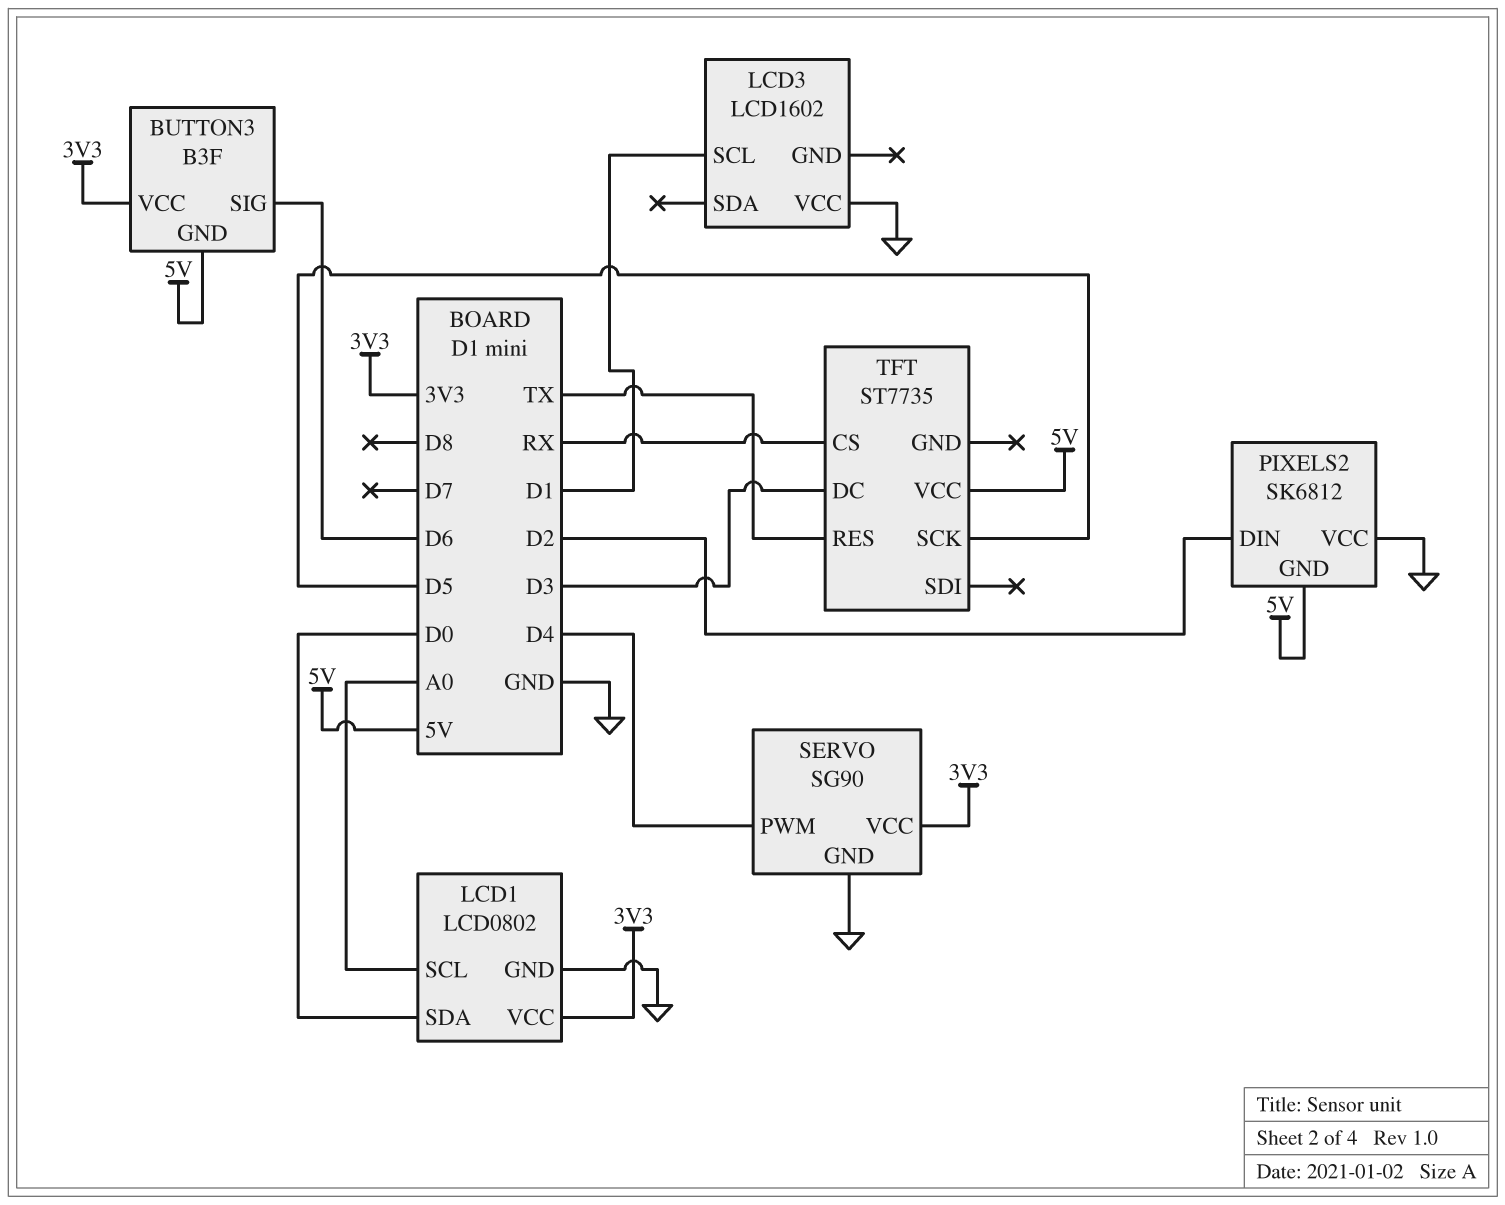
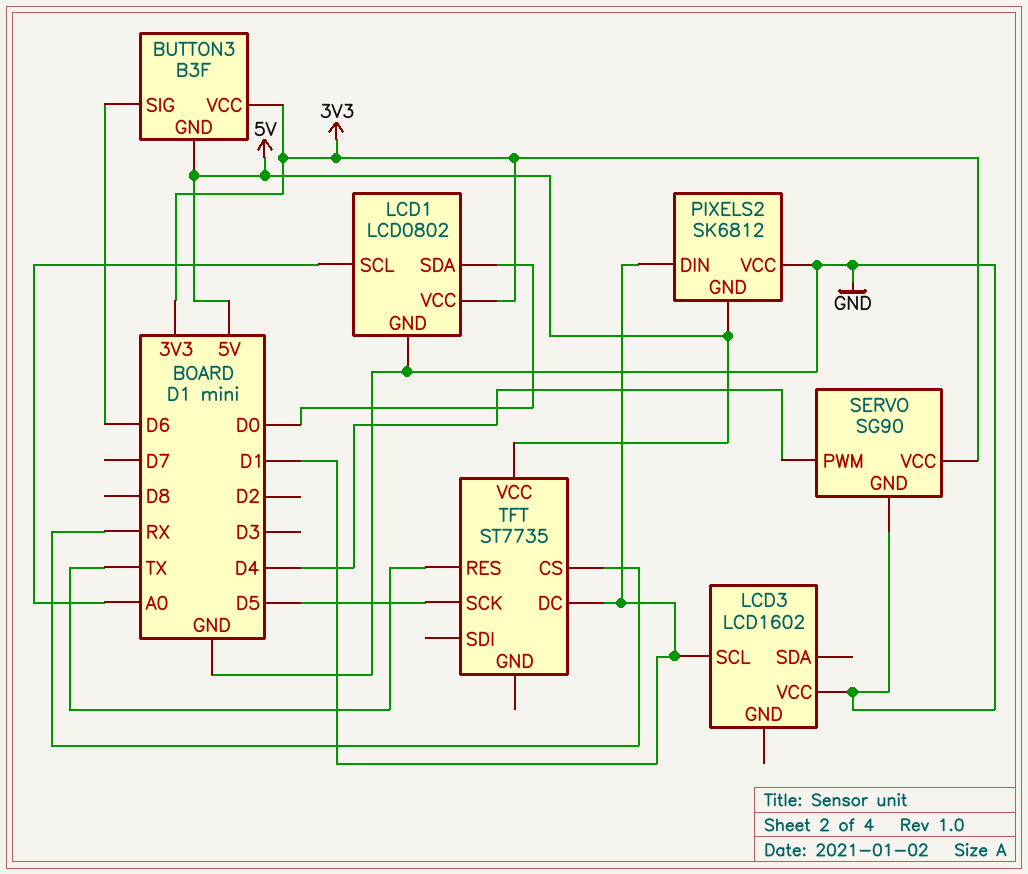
PIXELS2 pin DIN: D2 -> D1
TFT pin DC: D3 -> D1

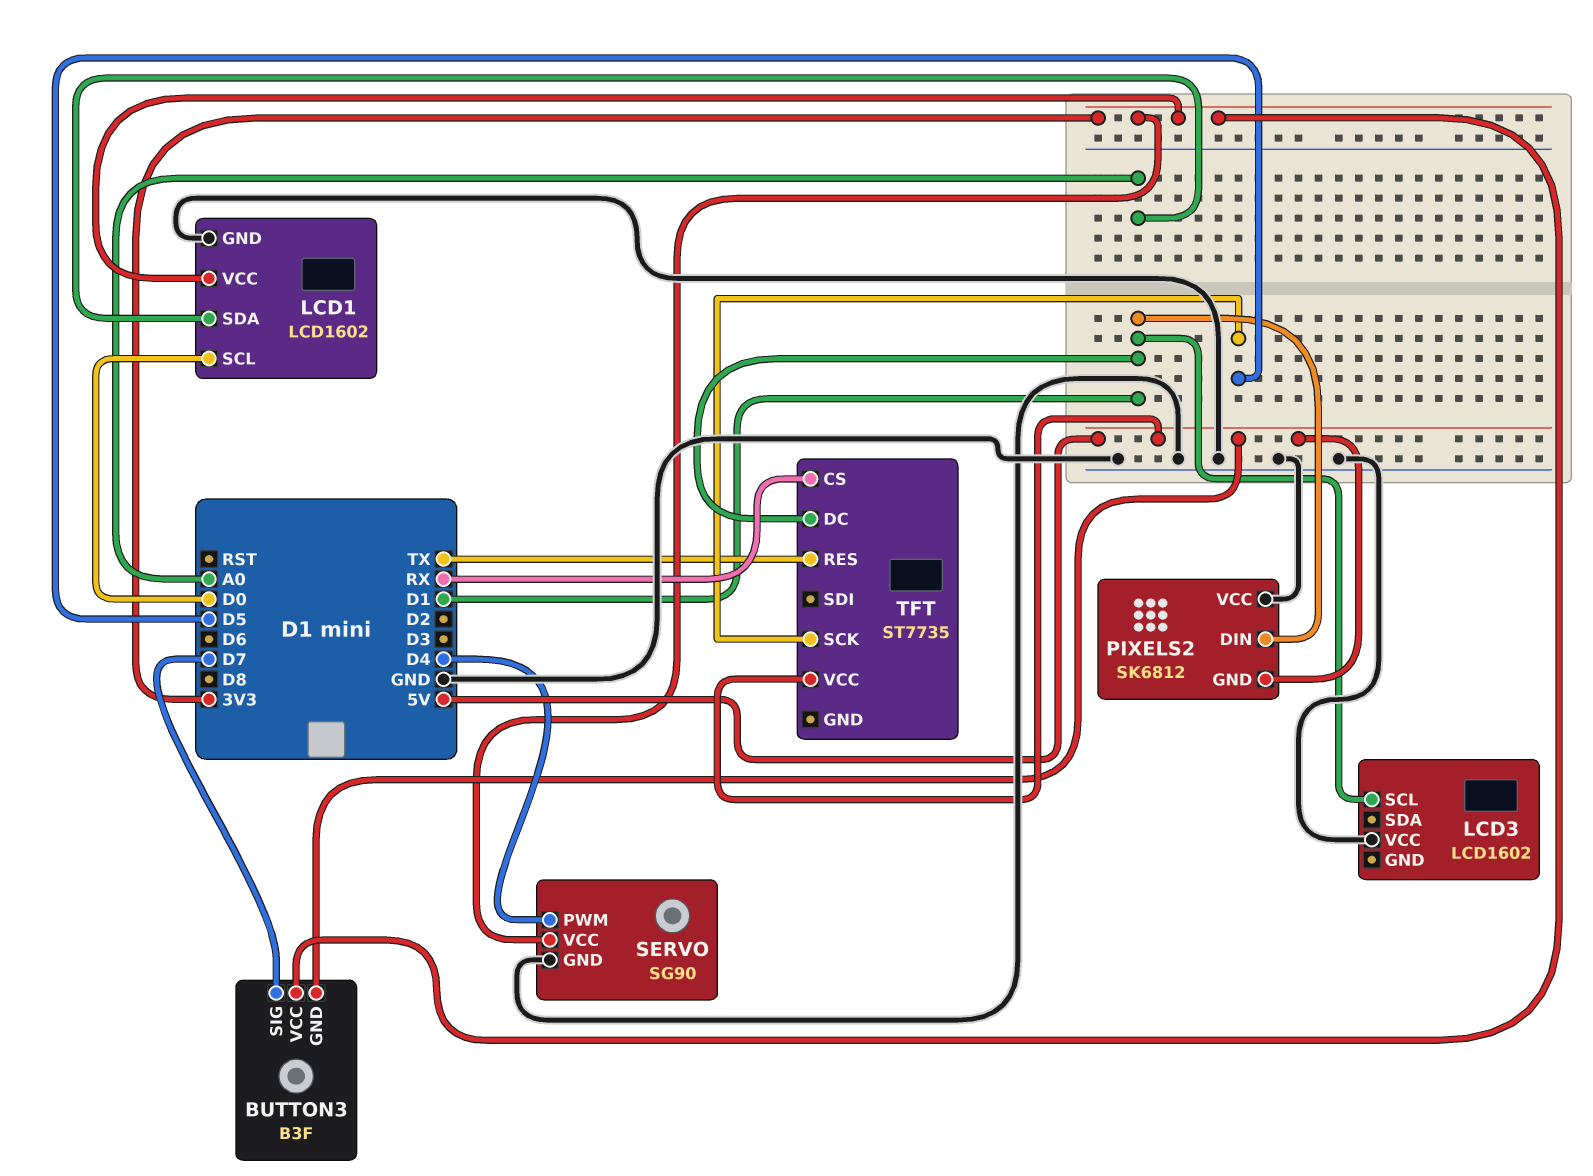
BUTTON3 pin SIG: D6 -> D7
LCD1: LCD0802 -> LCD1602
LCD1 pin SCL: A0 -> D0
LCD1 pin SDA: D0 -> A0

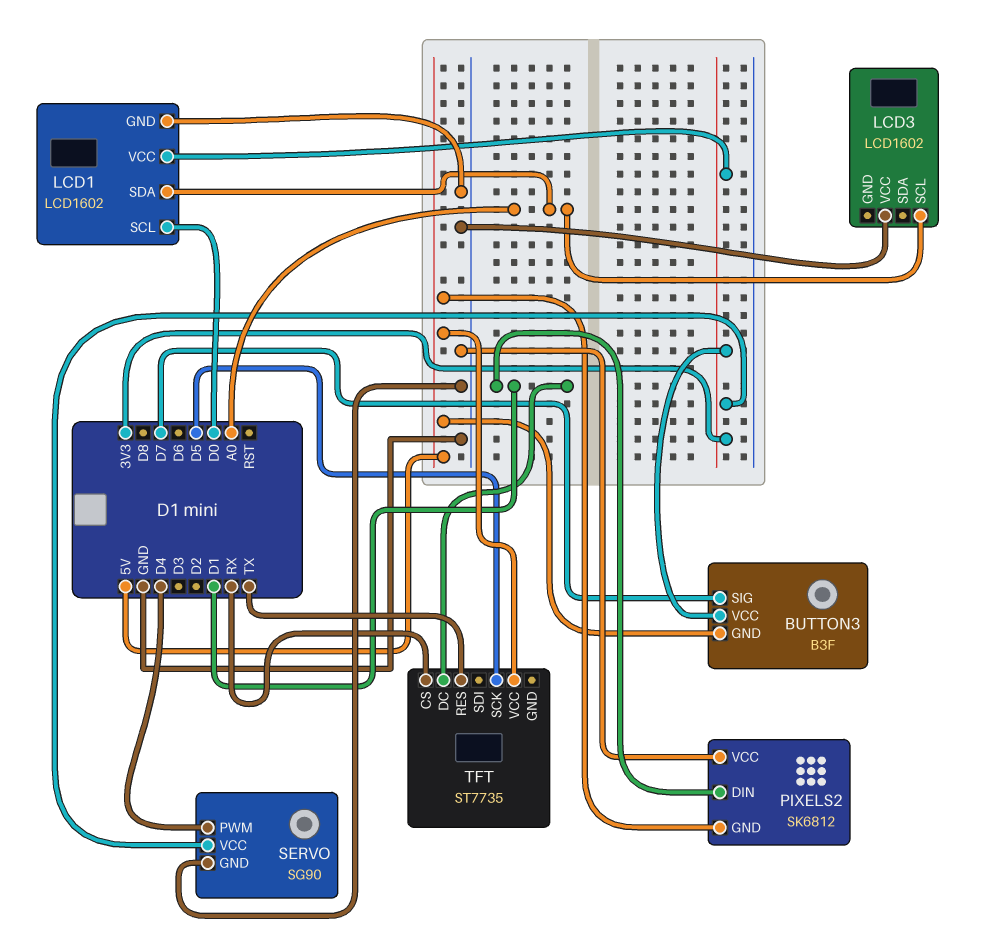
LCD3 pin SCL: D1 -> A0

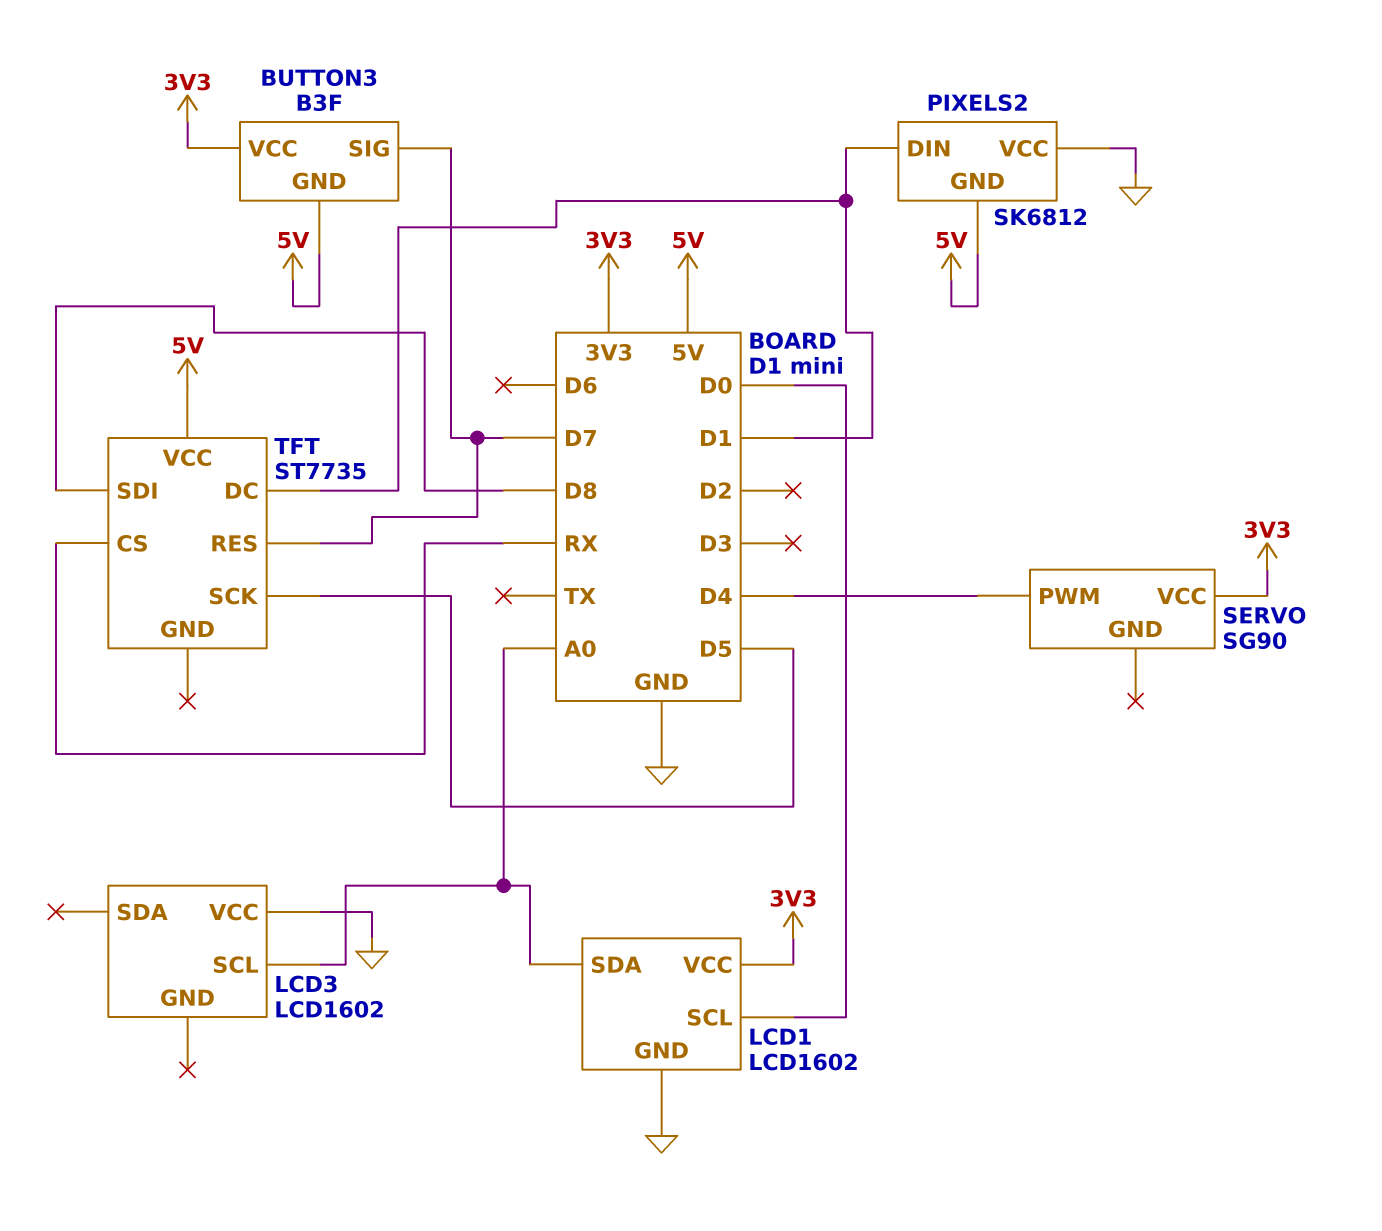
SERVO pin GND: GND -> none
TFT pin RES: TX -> D7
TFT pin SDI: none -> D8

